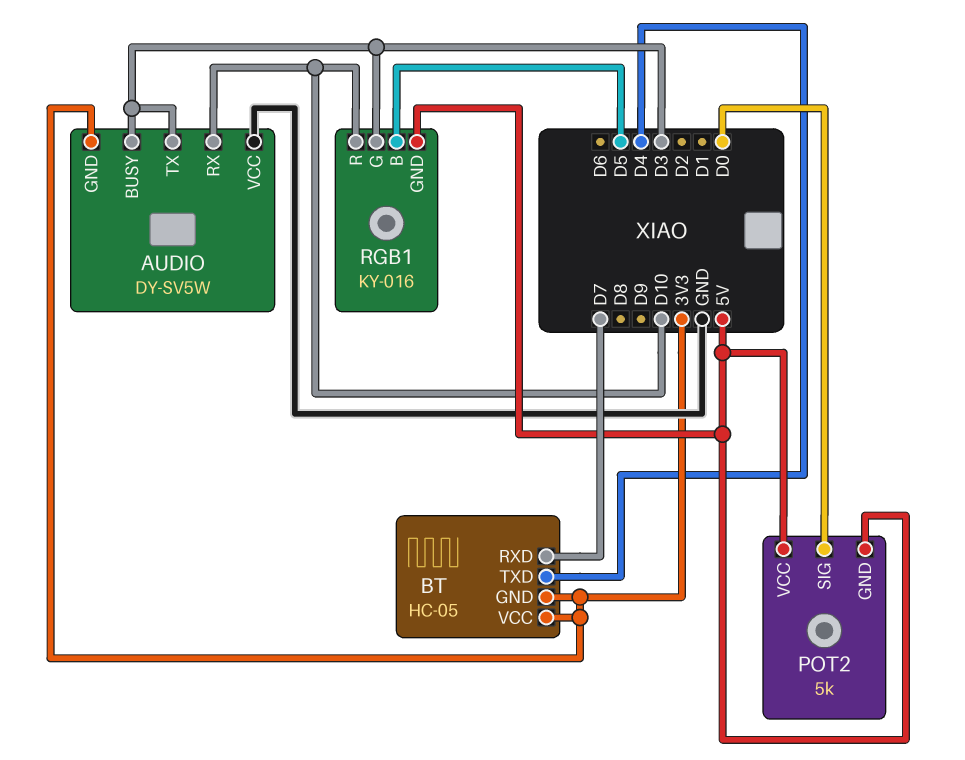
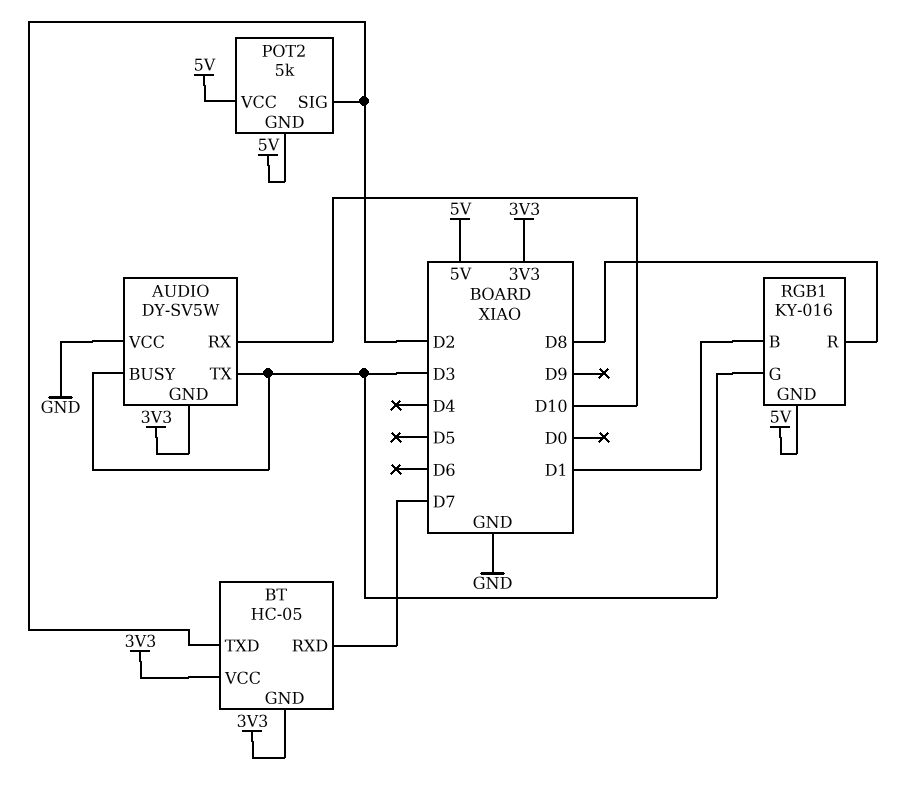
BT pin TXD: D4 -> D2
POT2 pin SIG: D0 -> D2
RGB1 pin B: D5 -> D1
RGB1 pin R: D10 -> D8

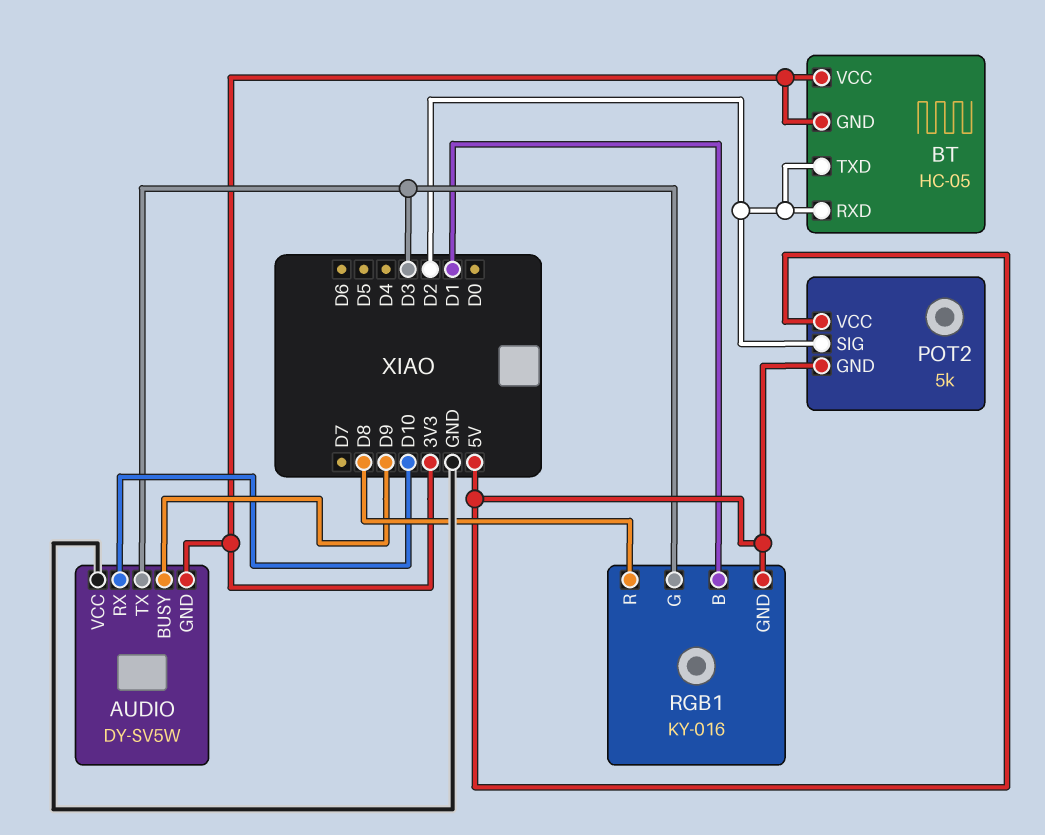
AUDIO pin BUSY: D3 -> D9
BT pin RXD: D7 -> D2

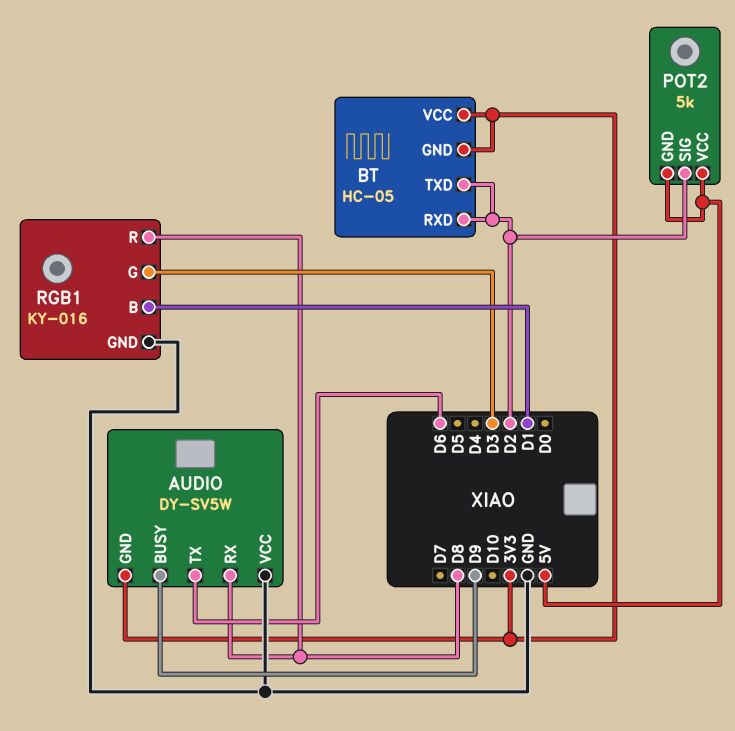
AUDIO pin RX: D10 -> D8
AUDIO pin TX: D3 -> D6
RGB1 pin GND: 5V -> GND

